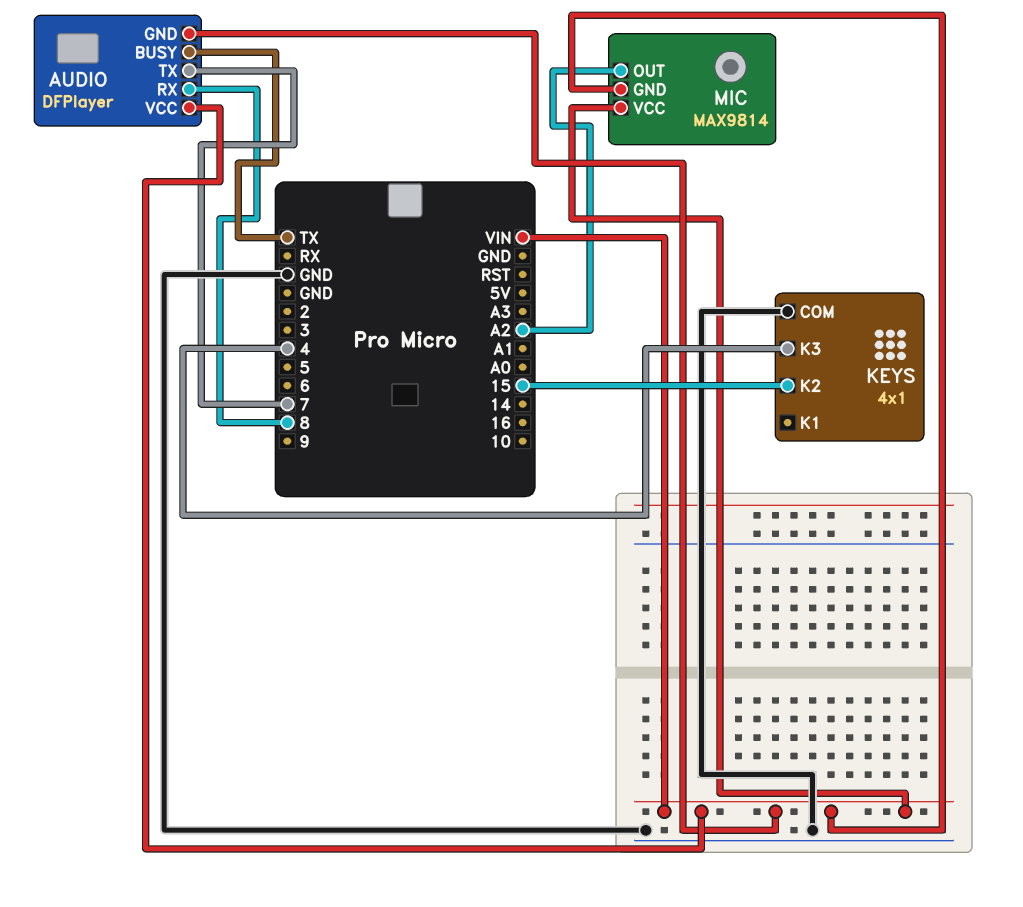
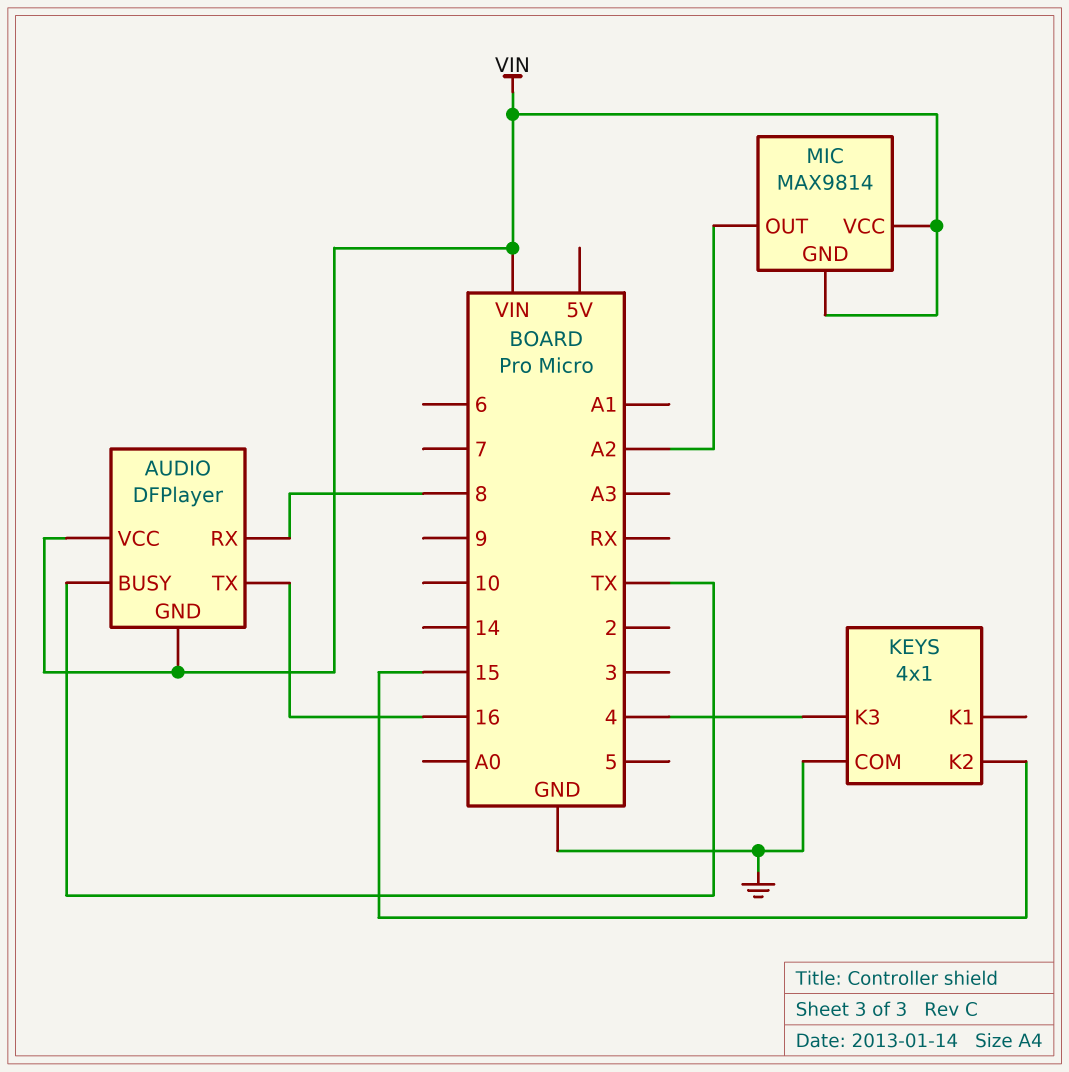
AUDIO pin TX: 7 -> 16

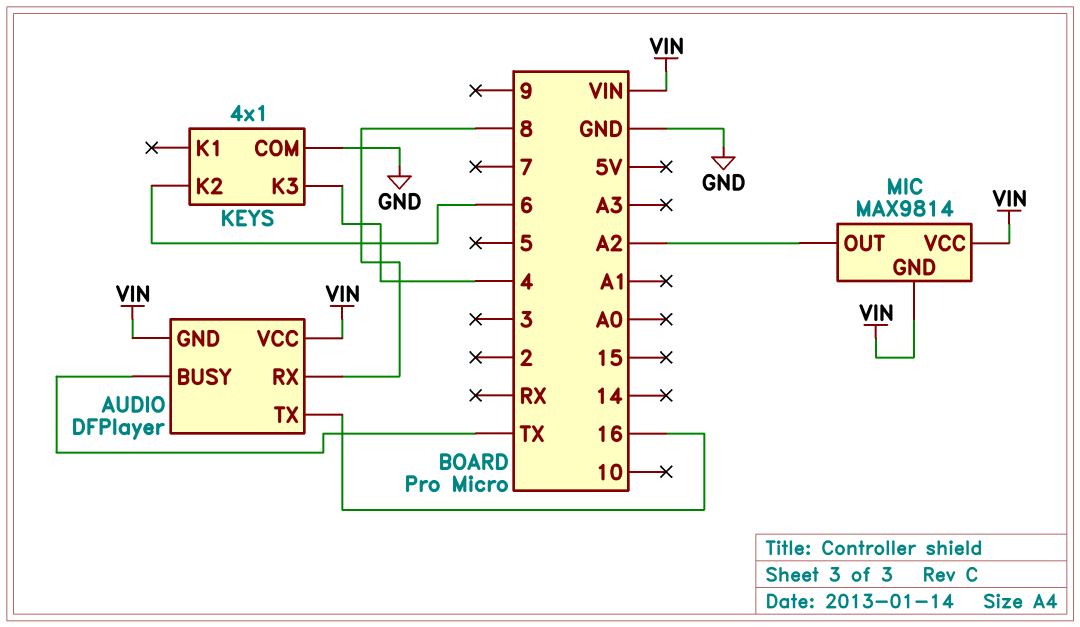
KEYS pin K2: 15 -> 6

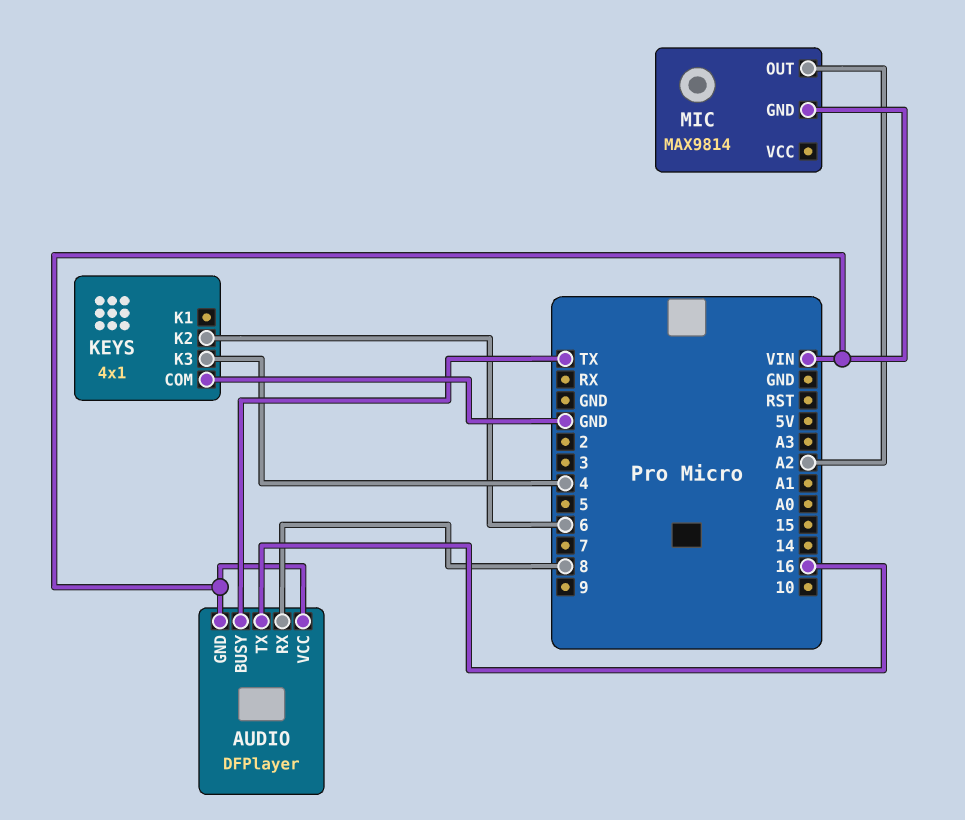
MIC pin VCC: VIN -> none

